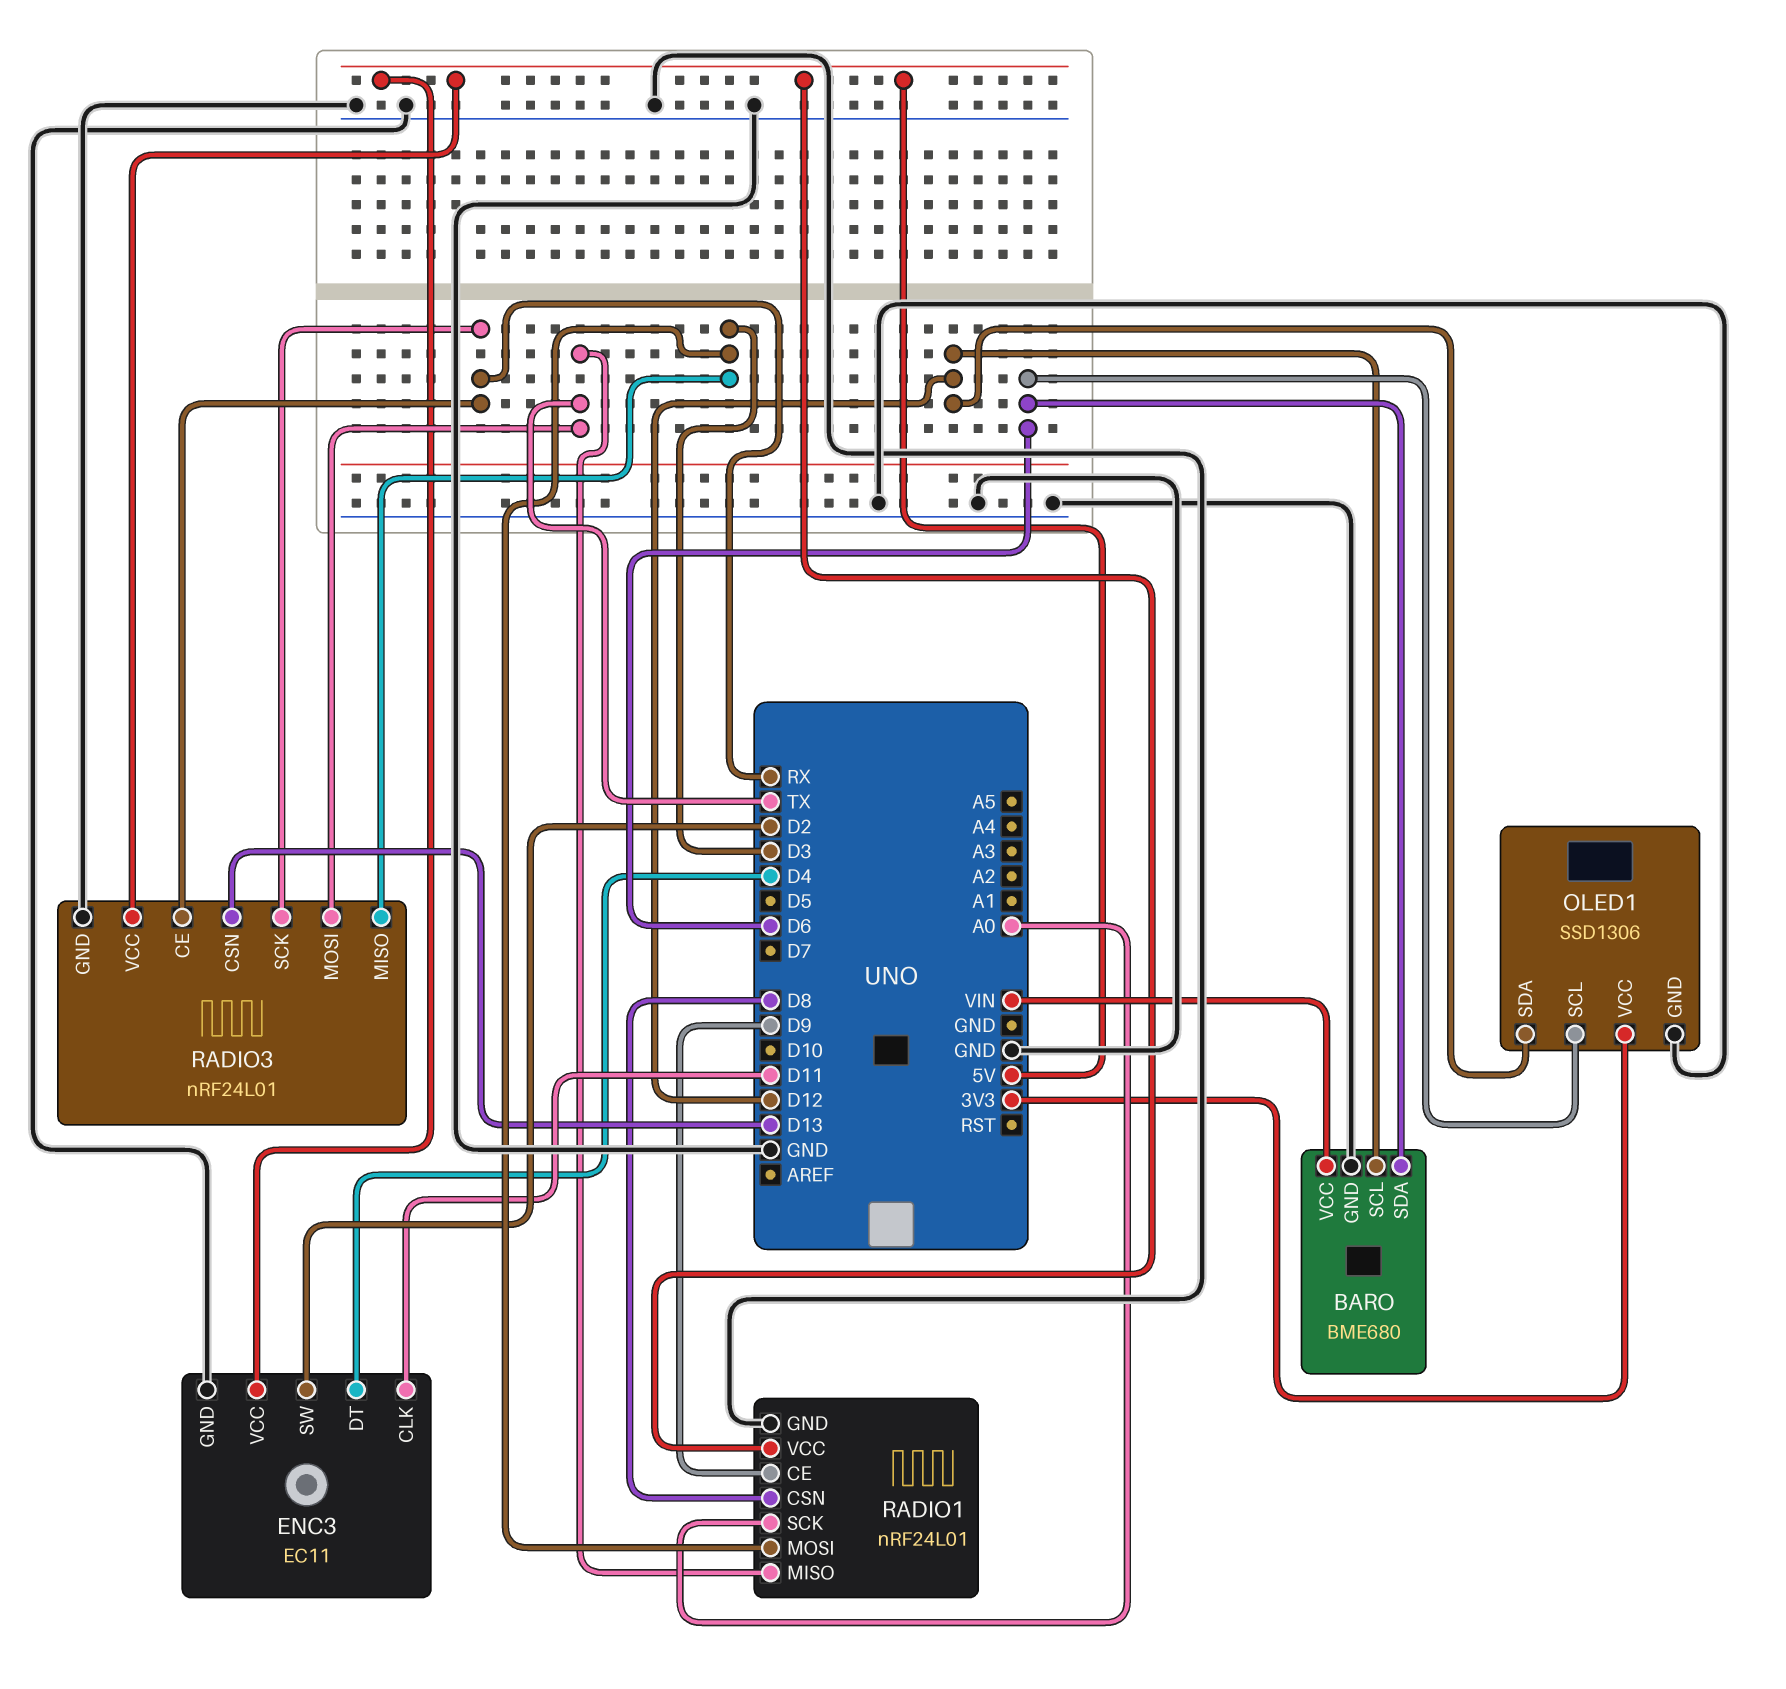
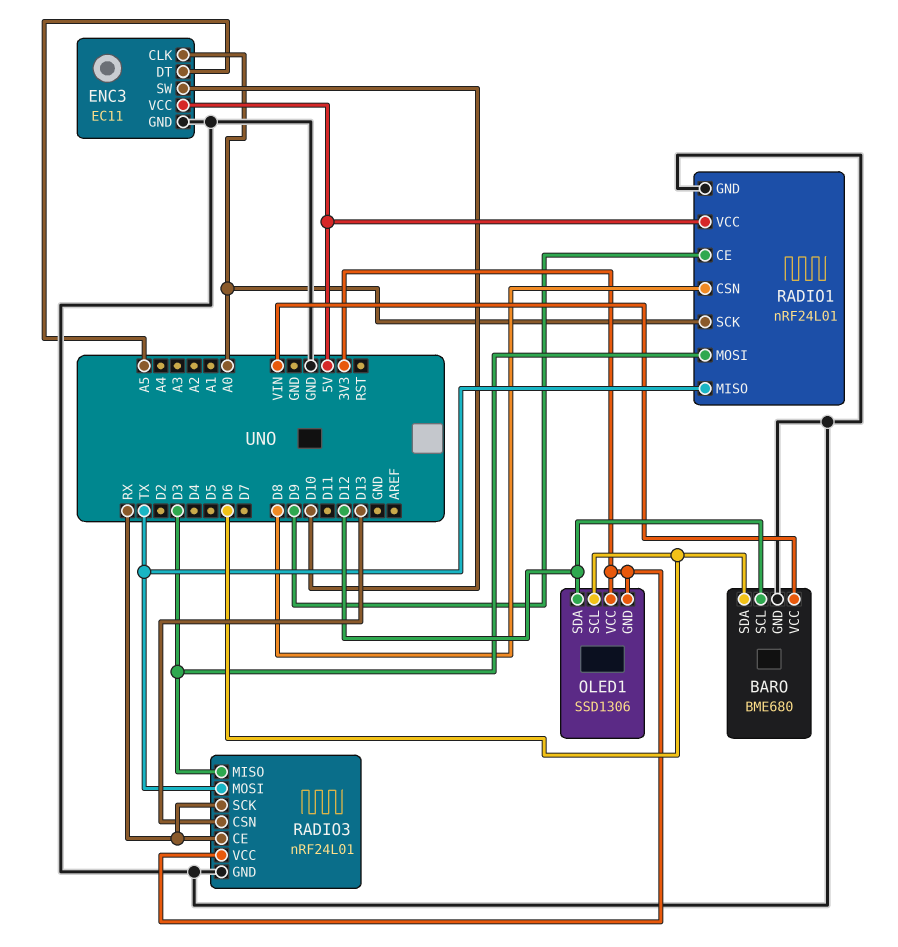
ENC3 pin CLK: D11 -> A0
ENC3 pin DT: D4 -> A5
ENC3 pin SW: D2 -> D10
OLED1 pin GND: GND -> 3V3
RADIO3 pin VCC: 5V -> 3V3

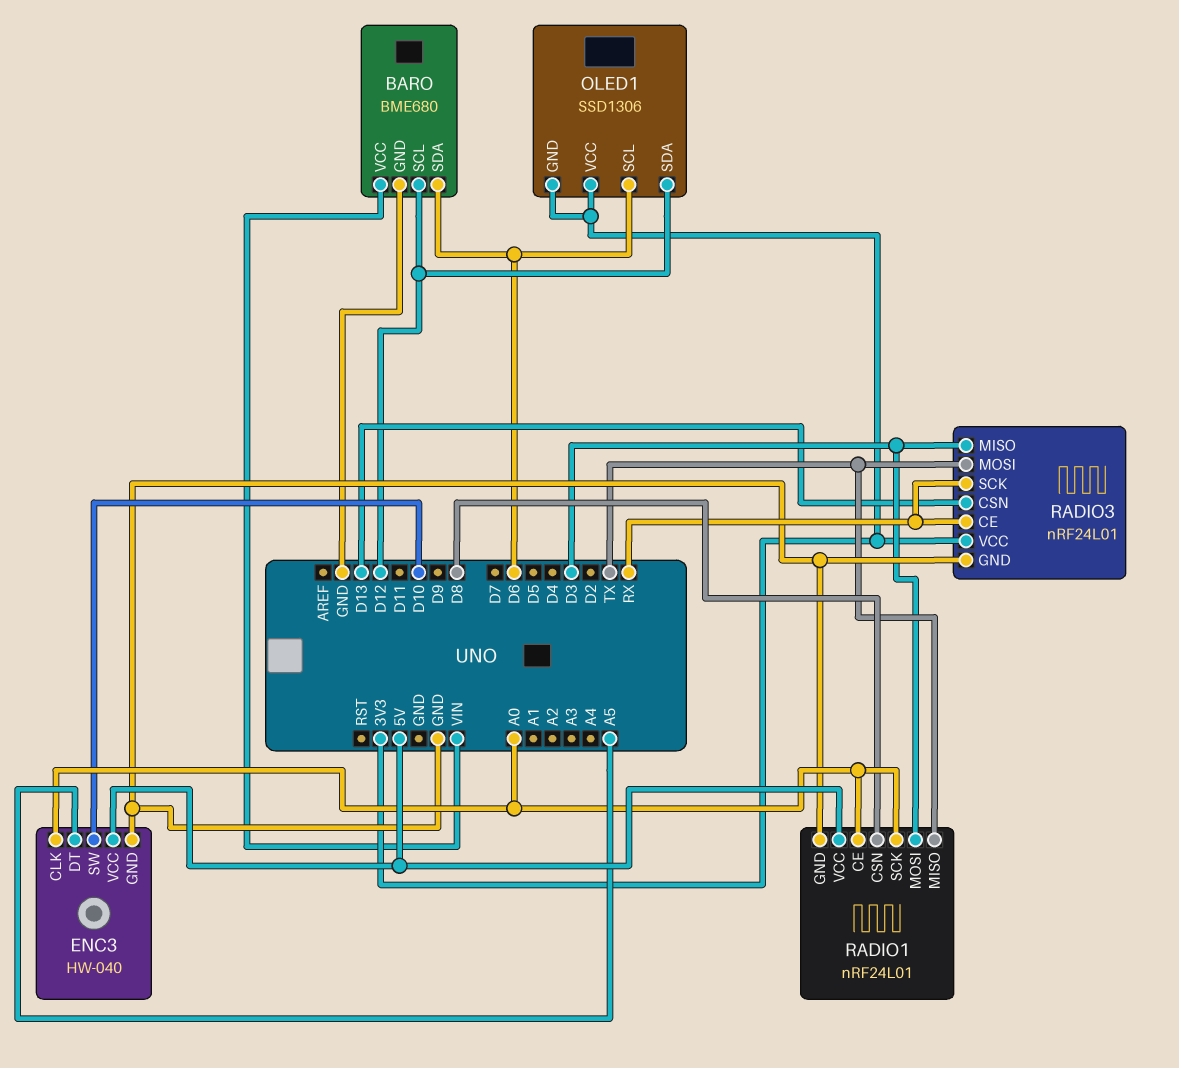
ENC3: EC11 -> HW-040
RADIO1 pin CE: D9 -> A0

